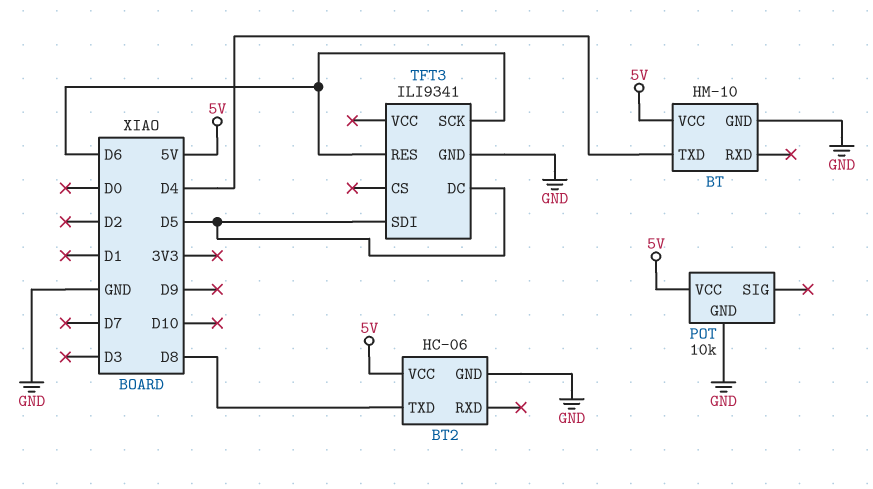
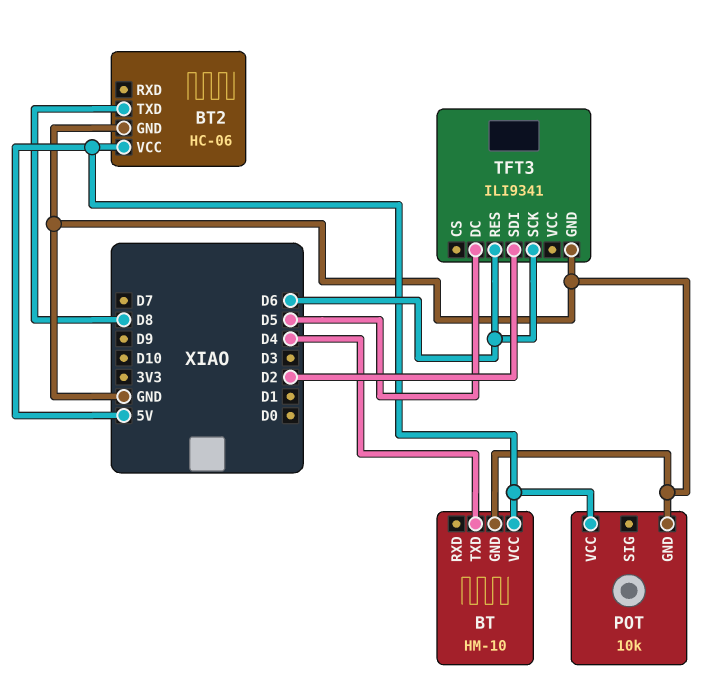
TFT3 pin SDI: D5 -> D2

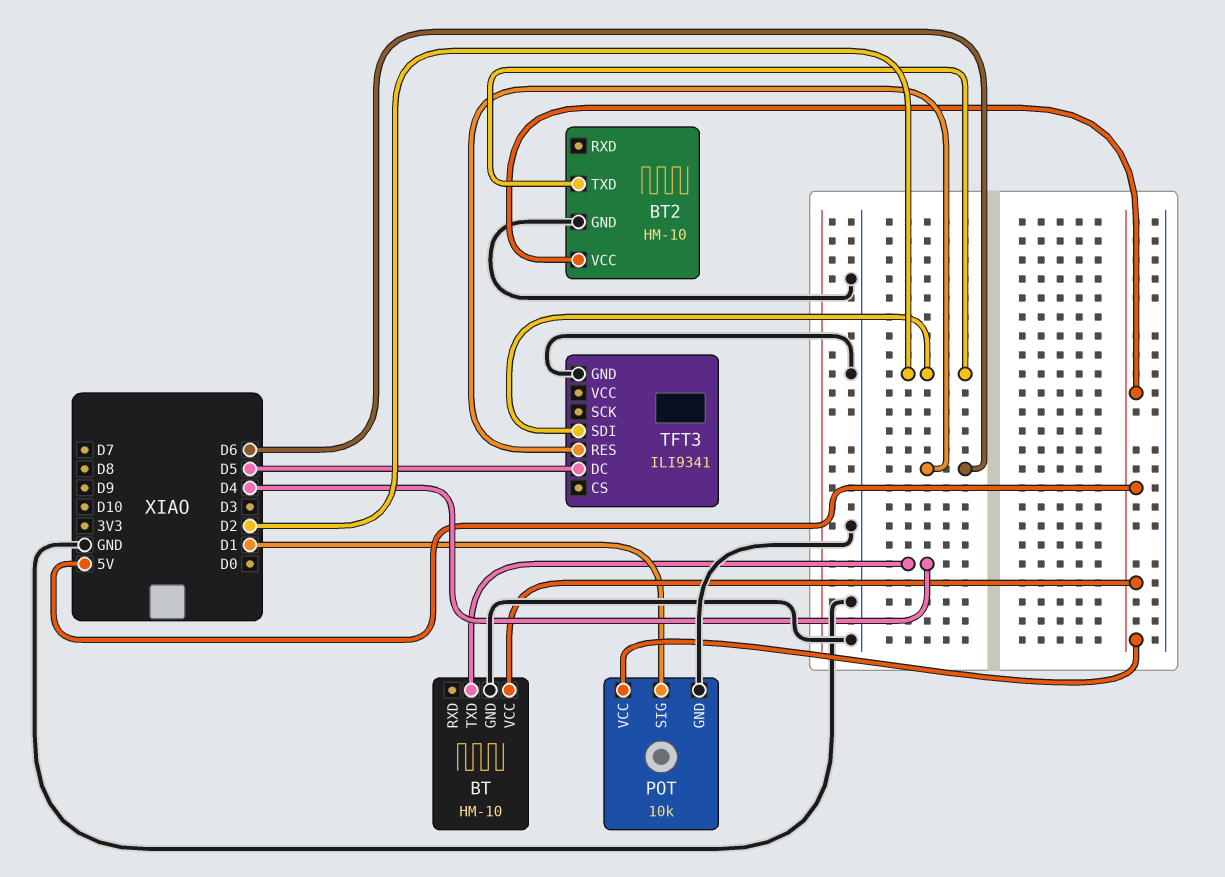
BT2: HC-06 -> HM-10
BT2 pin TXD: D8 -> D2
POT pin SIG: none -> D1
TFT3 pin SCK: D6 -> none

